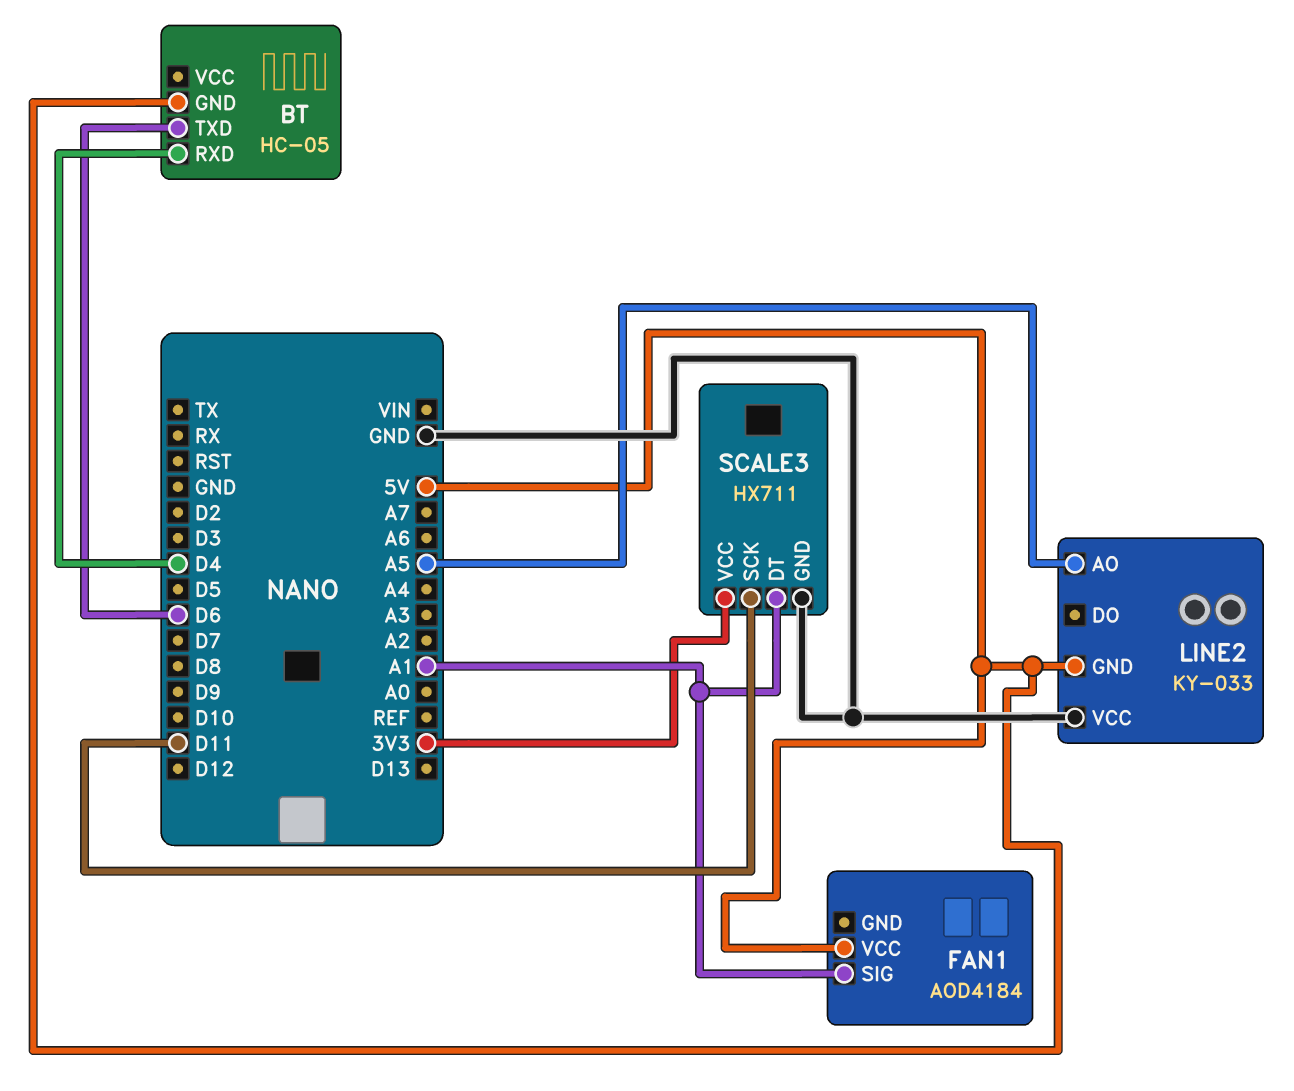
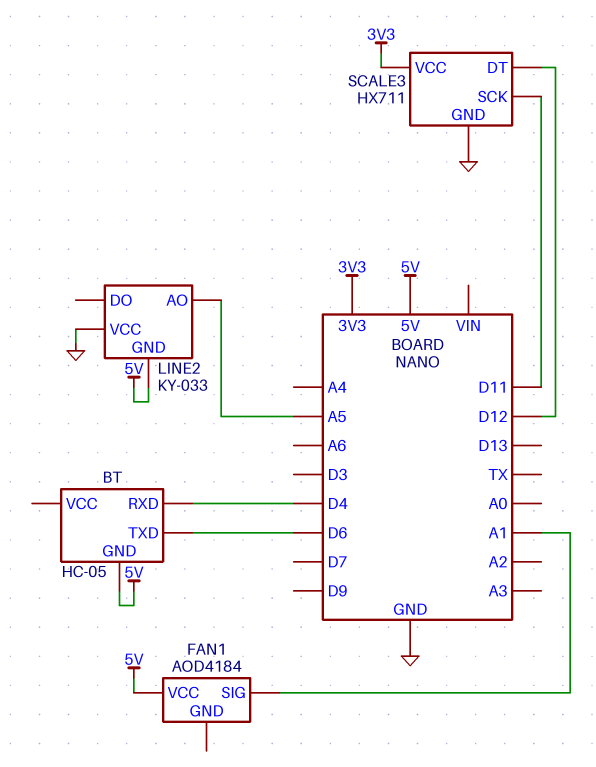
SCALE3 pin DT: A1 -> D12

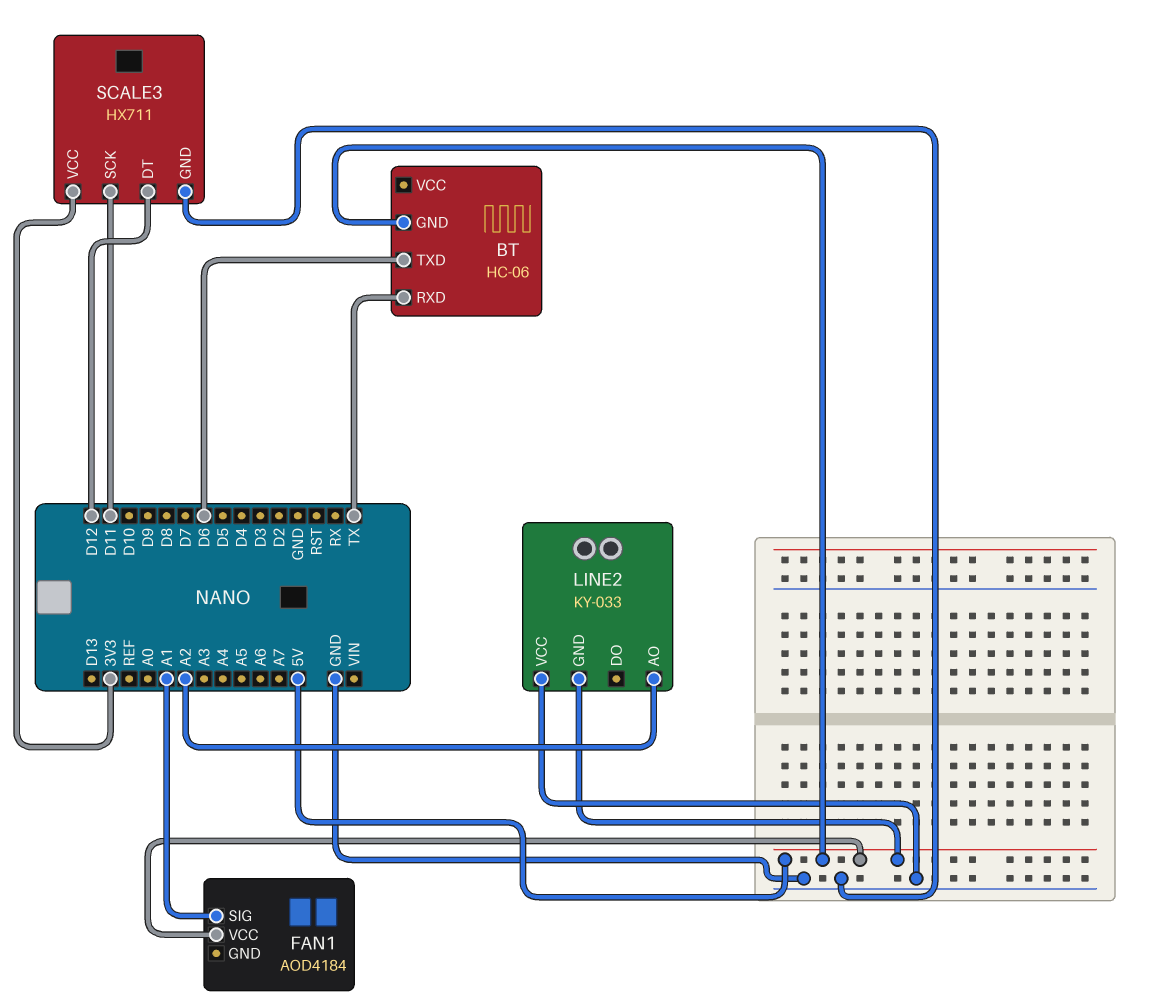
BT: HC-05 -> HC-06
BT pin RXD: D4 -> TX
LINE2 pin AO: A5 -> A2

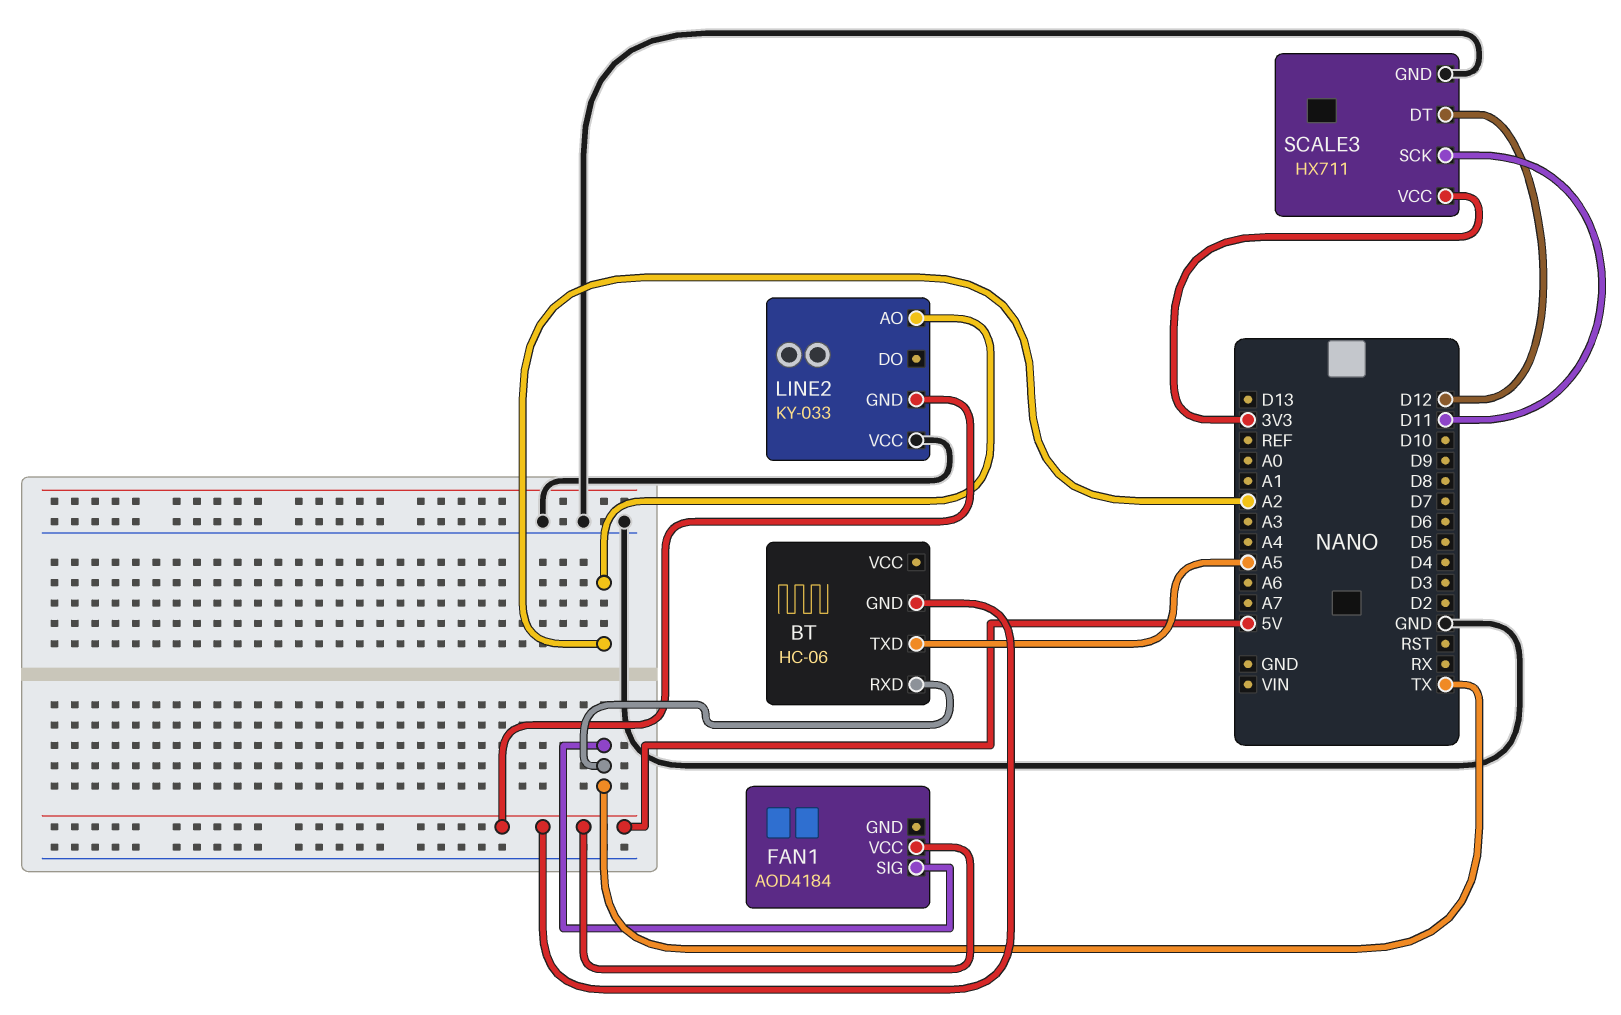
BT pin TXD: D6 -> A5
FAN1 pin SIG: A1 -> TX

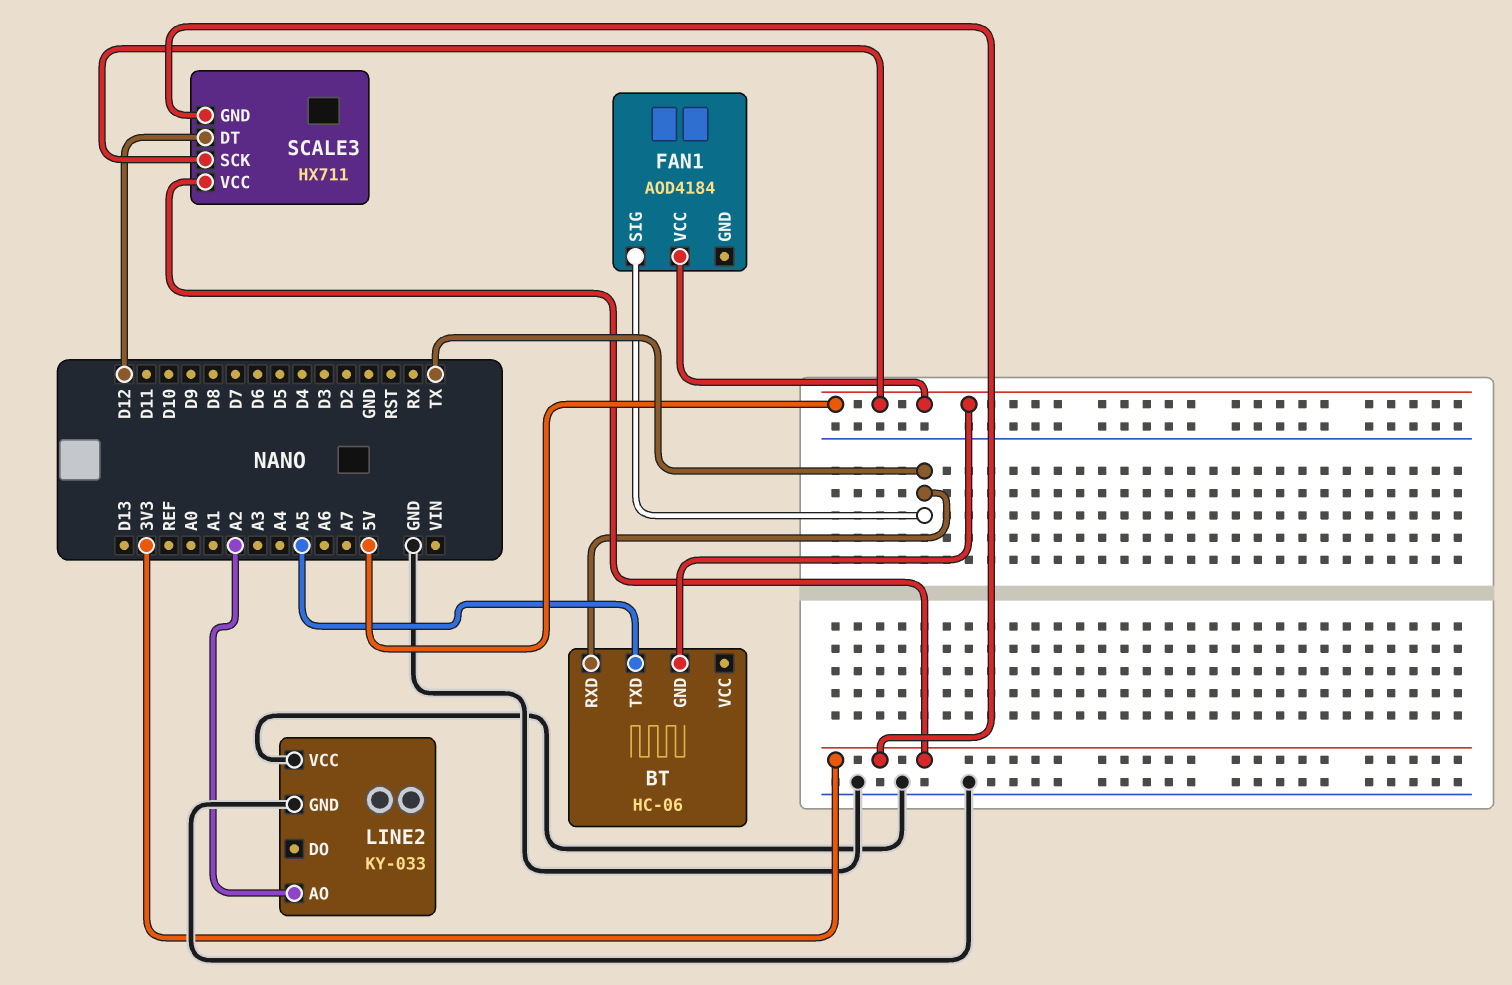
LINE2 pin GND: 5V -> GND
SCALE3 pin GND: GND -> 3V3
SCALE3 pin SCK: D11 -> 5V

